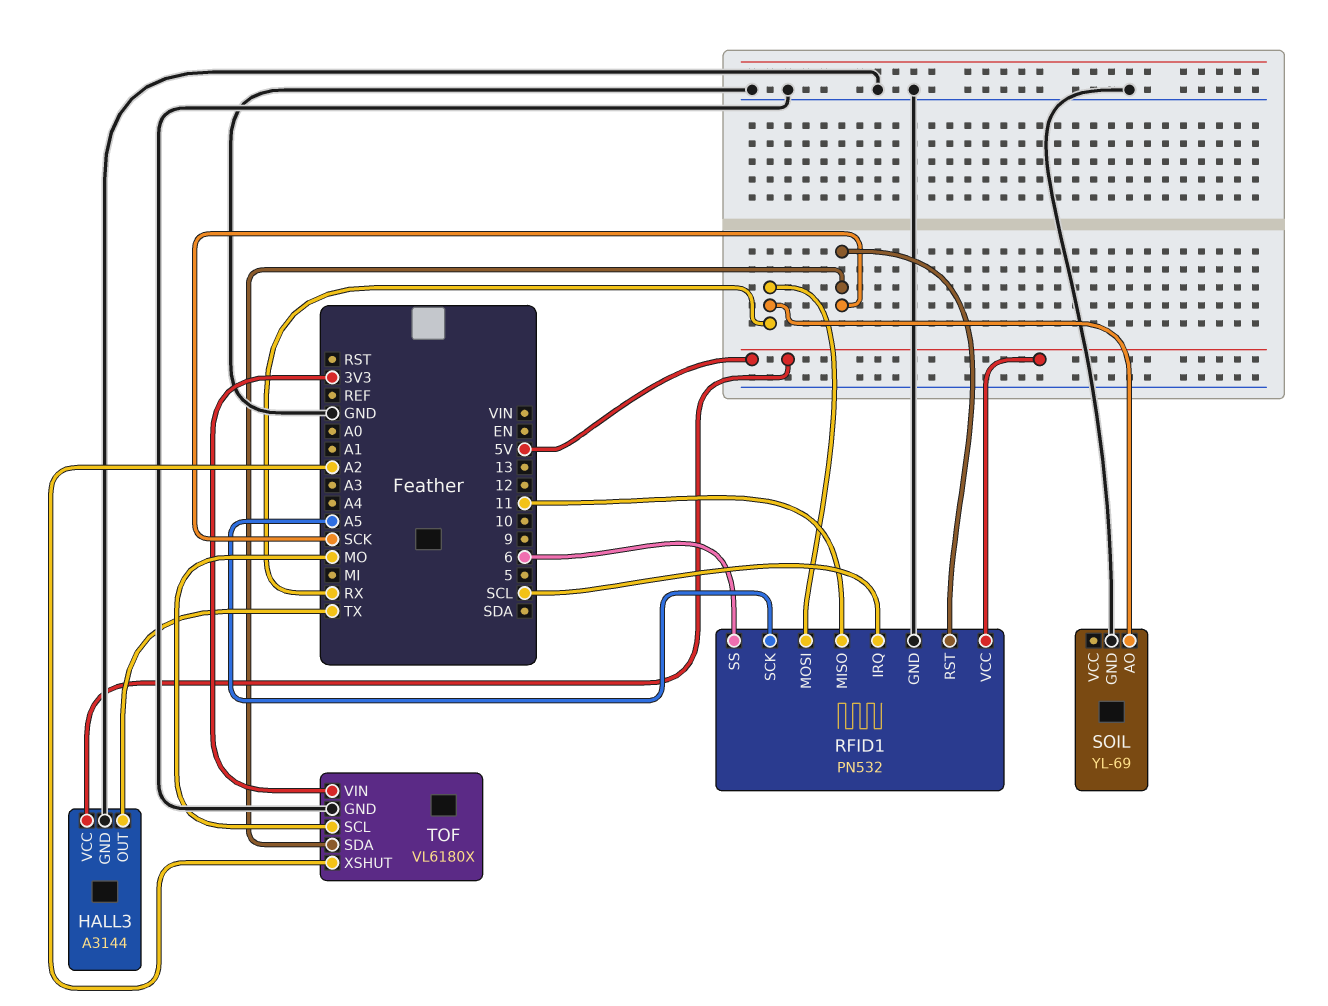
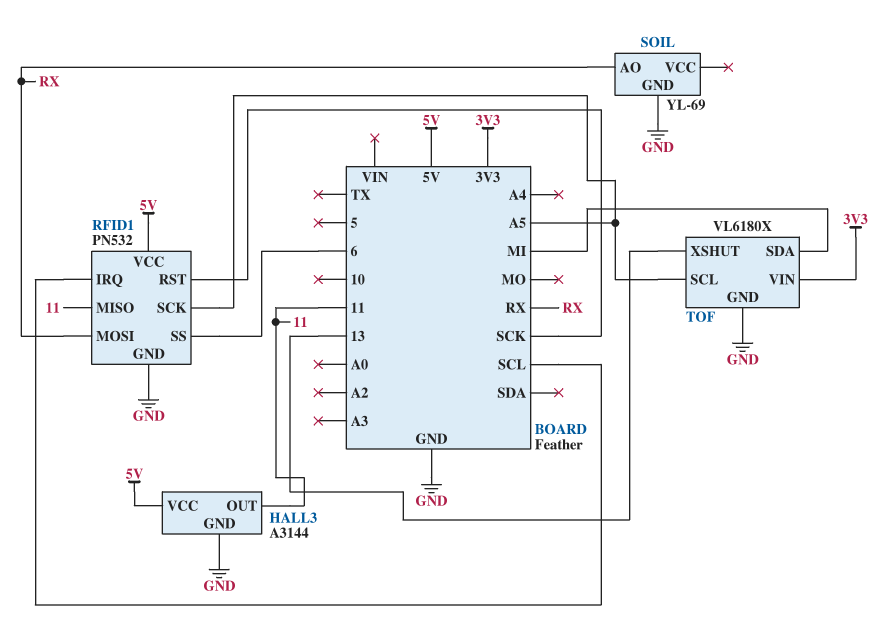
HALL3 pin OUT: TX -> 11
TOF pin SCL: MO -> A5
TOF pin SDA: SCK -> MI
TOF pin XSHUT: A2 -> 13

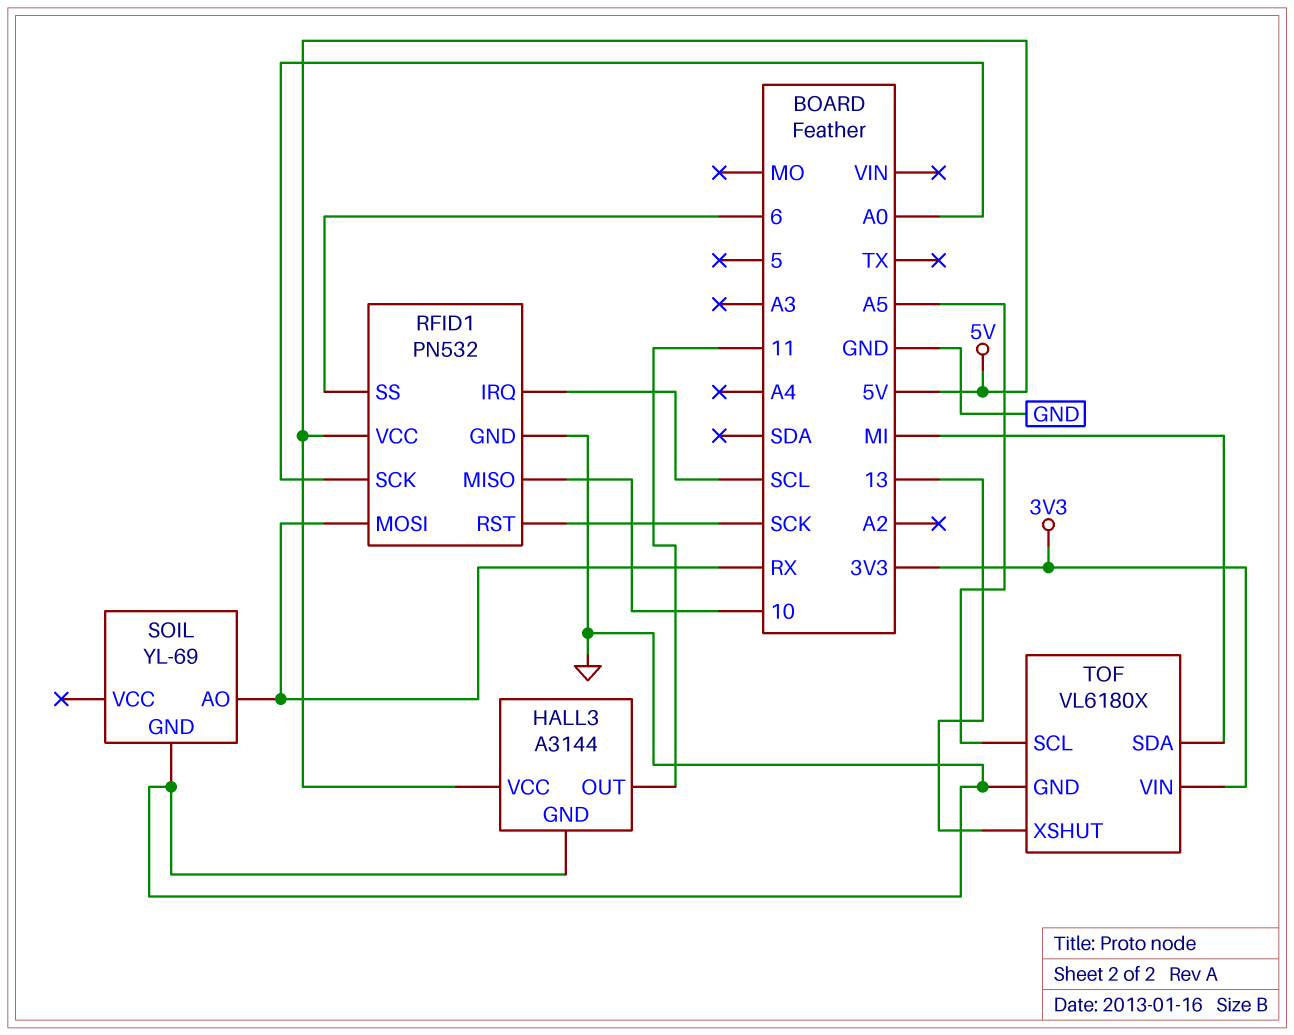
RFID1 pin MISO: 11 -> 10
RFID1 pin SCK: A5 -> A0

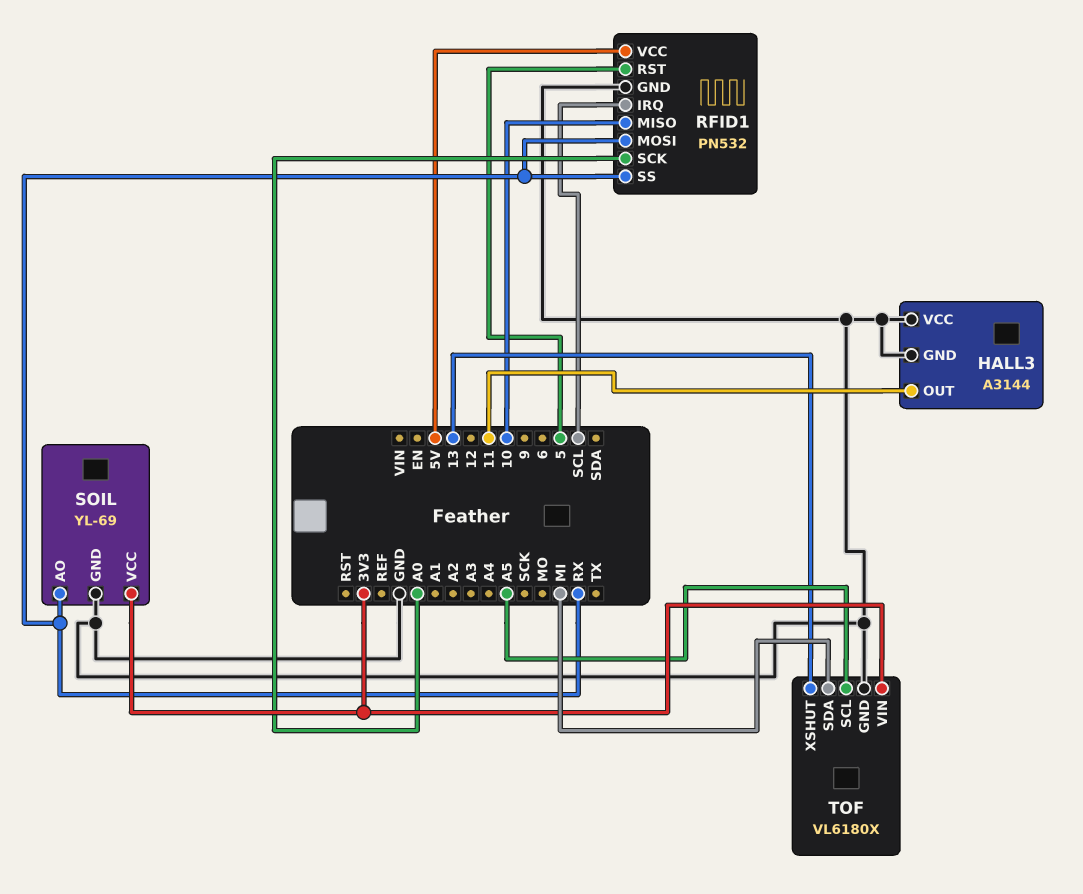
HALL3 pin VCC: 5V -> GND
RFID1 pin RST: SCK -> 5
RFID1 pin SS: 6 -> RX
SOIL pin VCC: none -> 3V3

